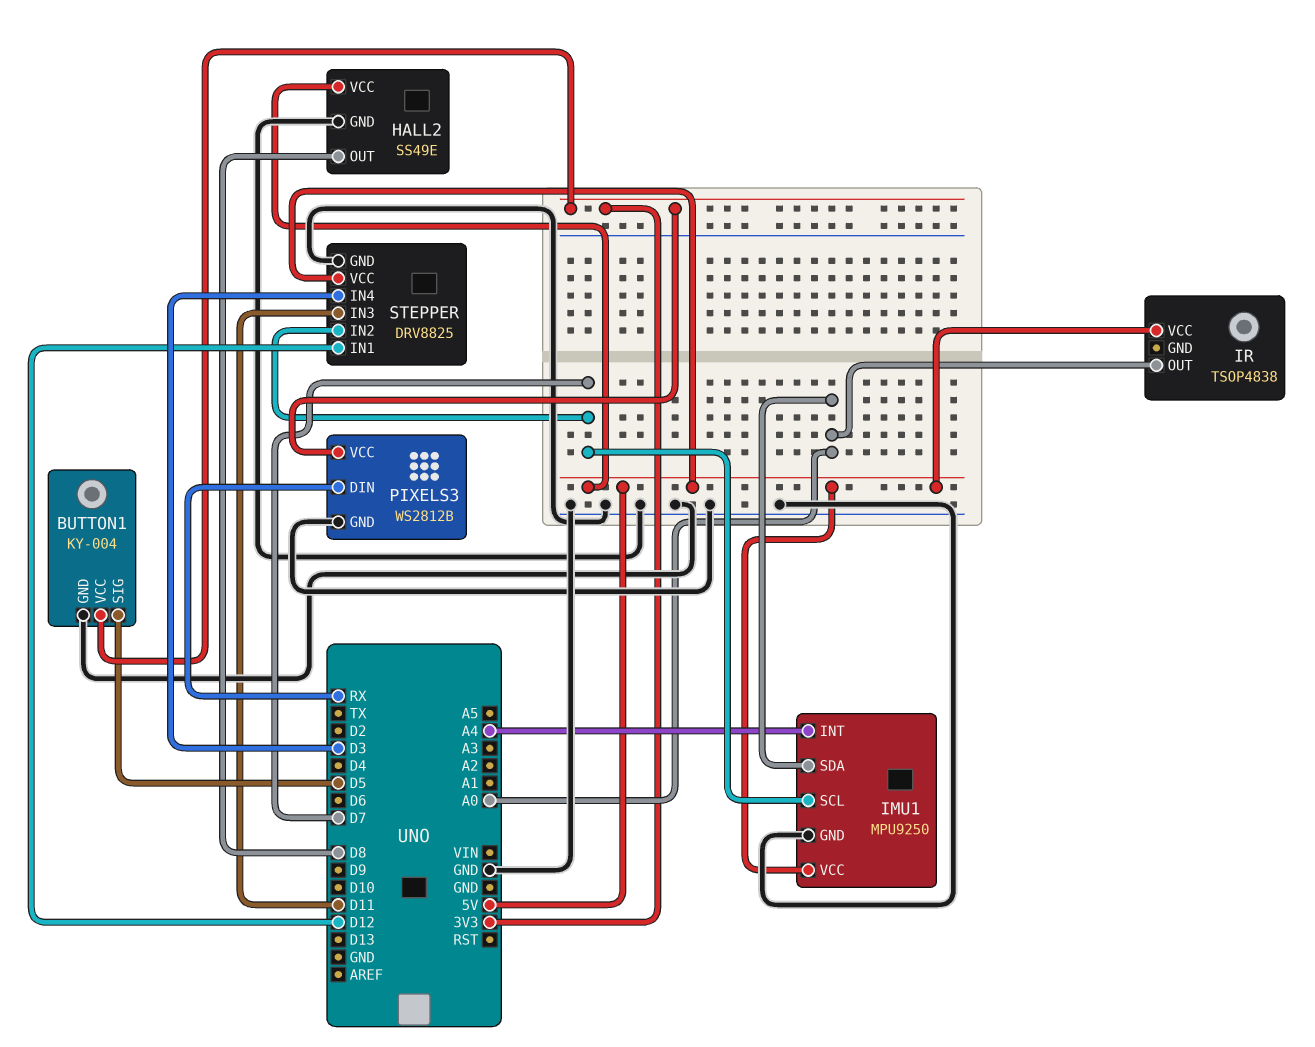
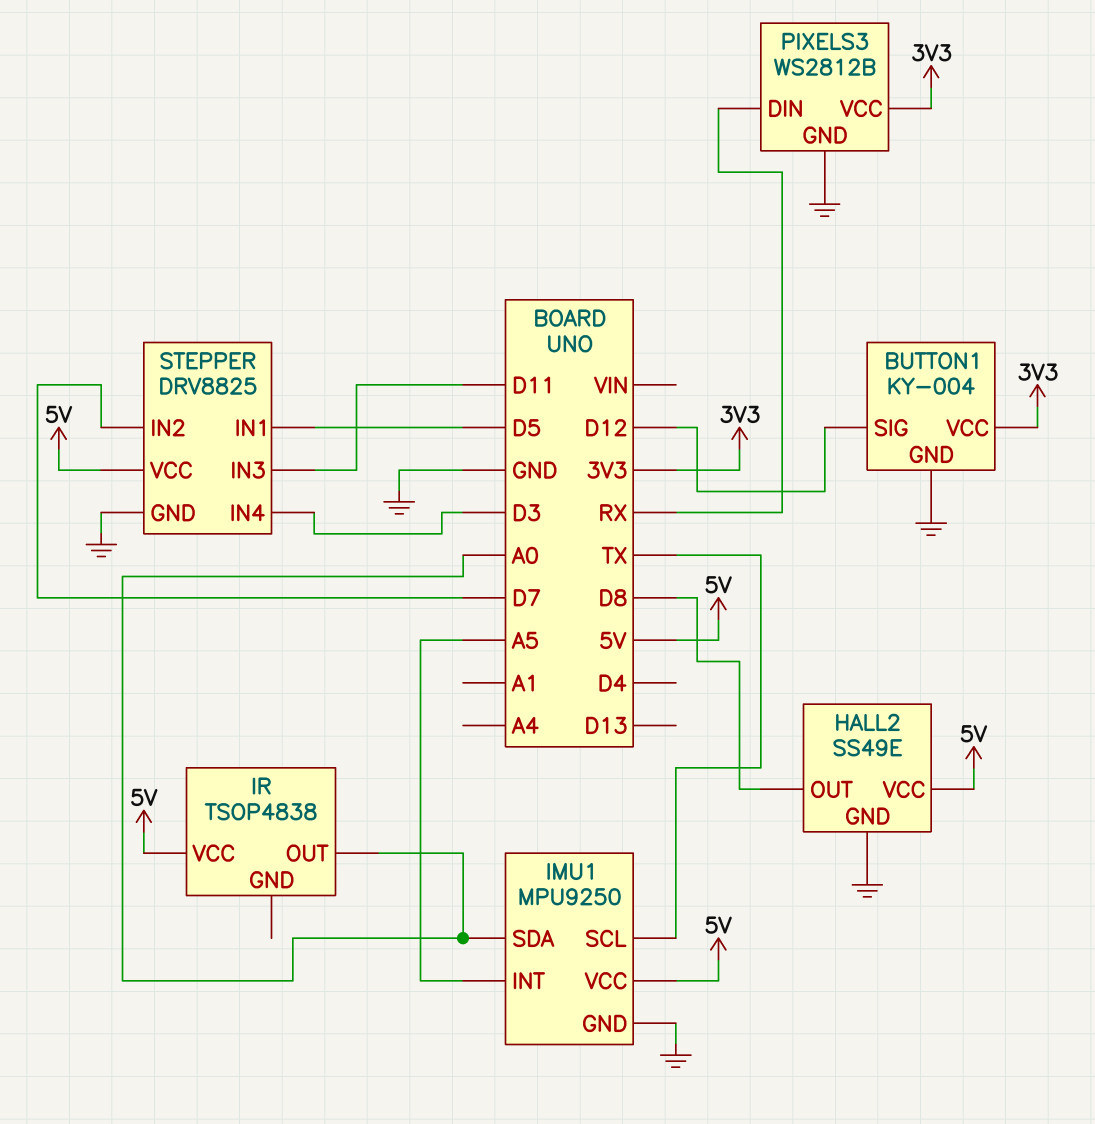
BUTTON1 pin SIG: D5 -> D12
IMU1 pin INT: A4 -> A5
IMU1 pin SCL: D7 -> TX
STEPPER pin IN1: D12 -> D5

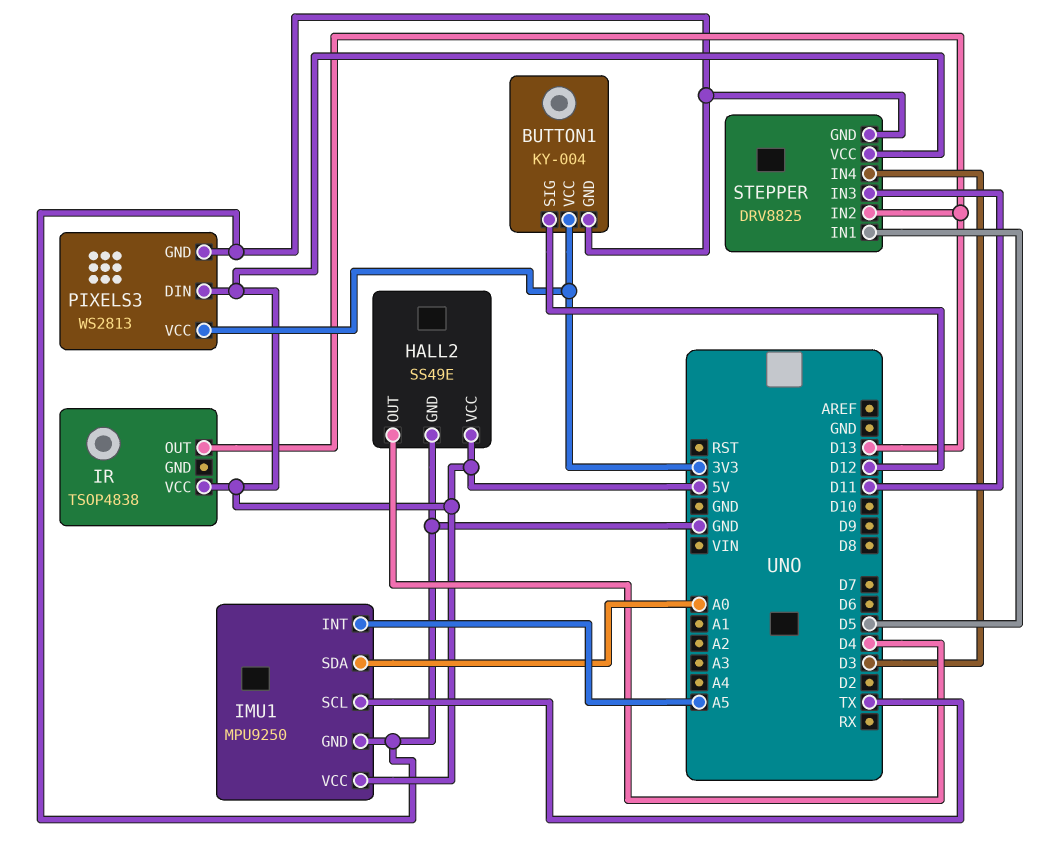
HALL2 pin OUT: D8 -> D4
IR pin OUT: A0 -> D13
PIXELS3: WS2812B -> WS2813
PIXELS3 pin DIN: RX -> 5V
STEPPER pin IN2: D7 -> D13

